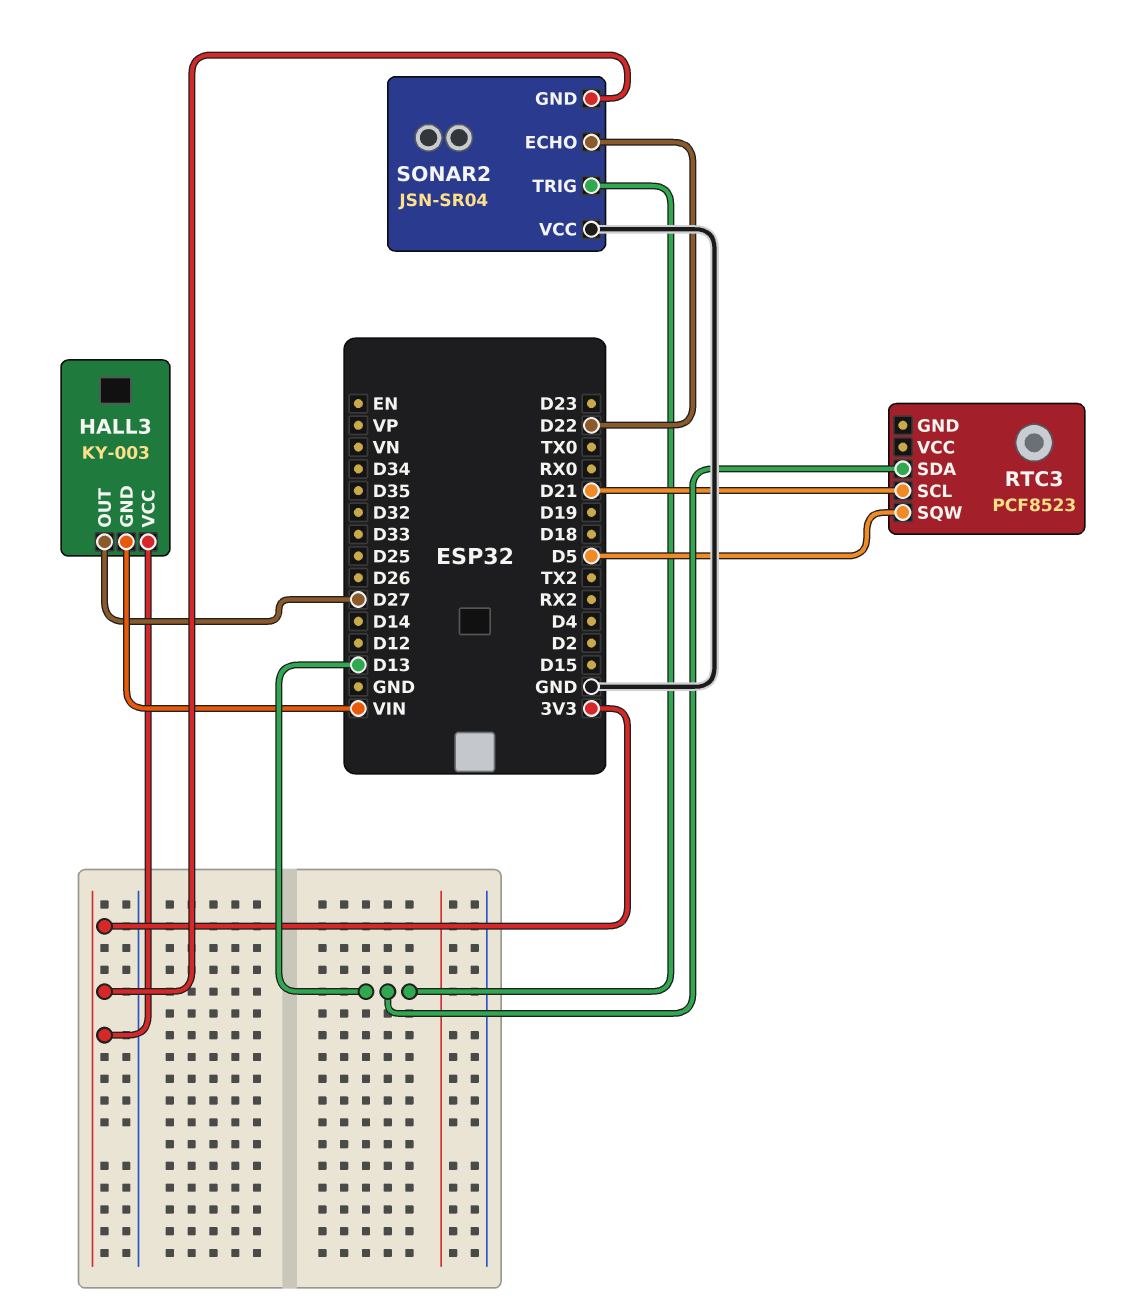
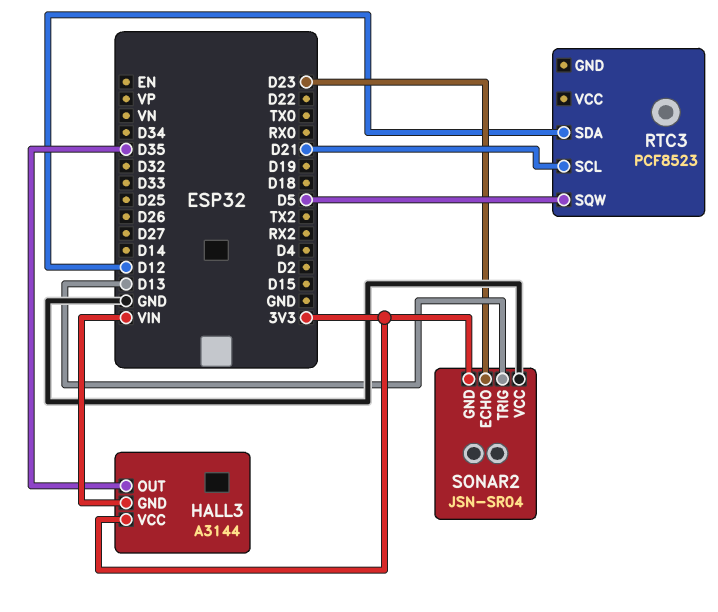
HALL3: KY-003 -> A3144
HALL3 pin OUT: D27 -> D35
RTC3 pin SDA: D13 -> D12
SONAR2 pin ECHO: D22 -> D23

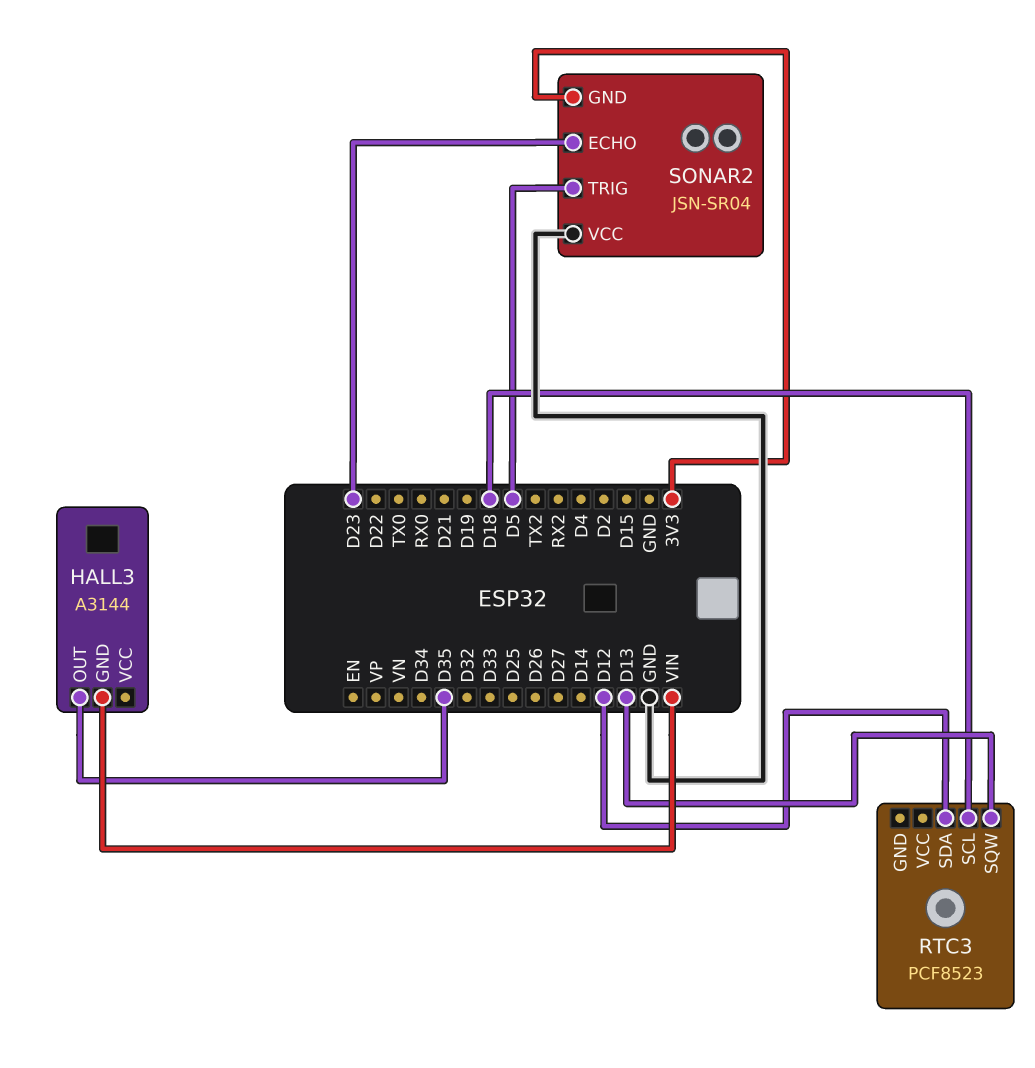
HALL3 pin VCC: 3V3 -> none
RTC3 pin SCL: D21 -> D18
RTC3 pin SQW: D5 -> D13
SONAR2 pin TRIG: D13 -> D5

